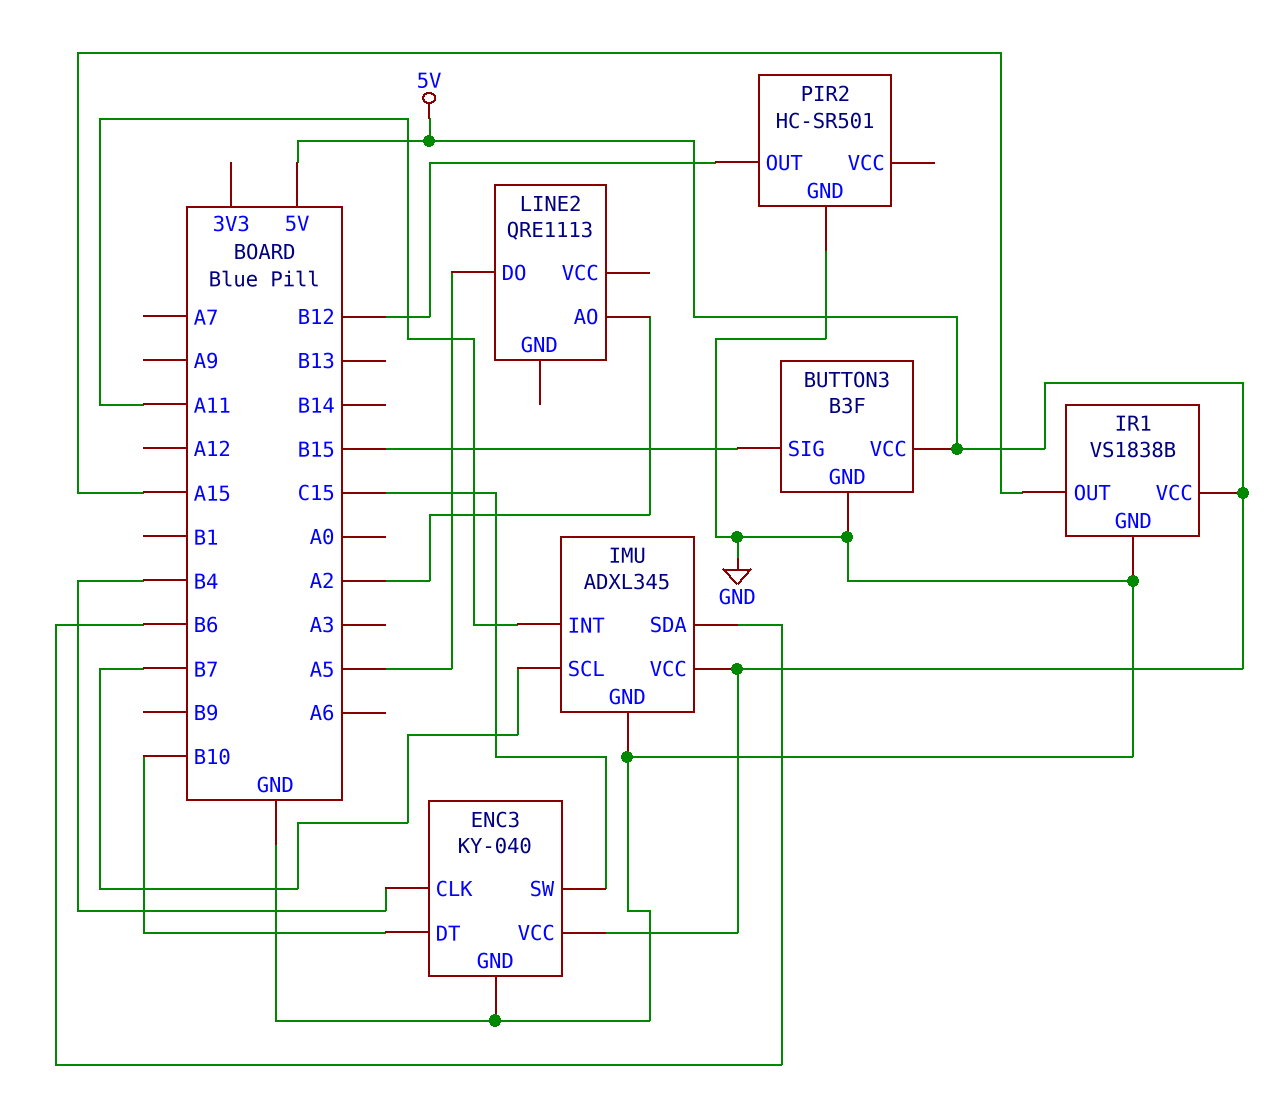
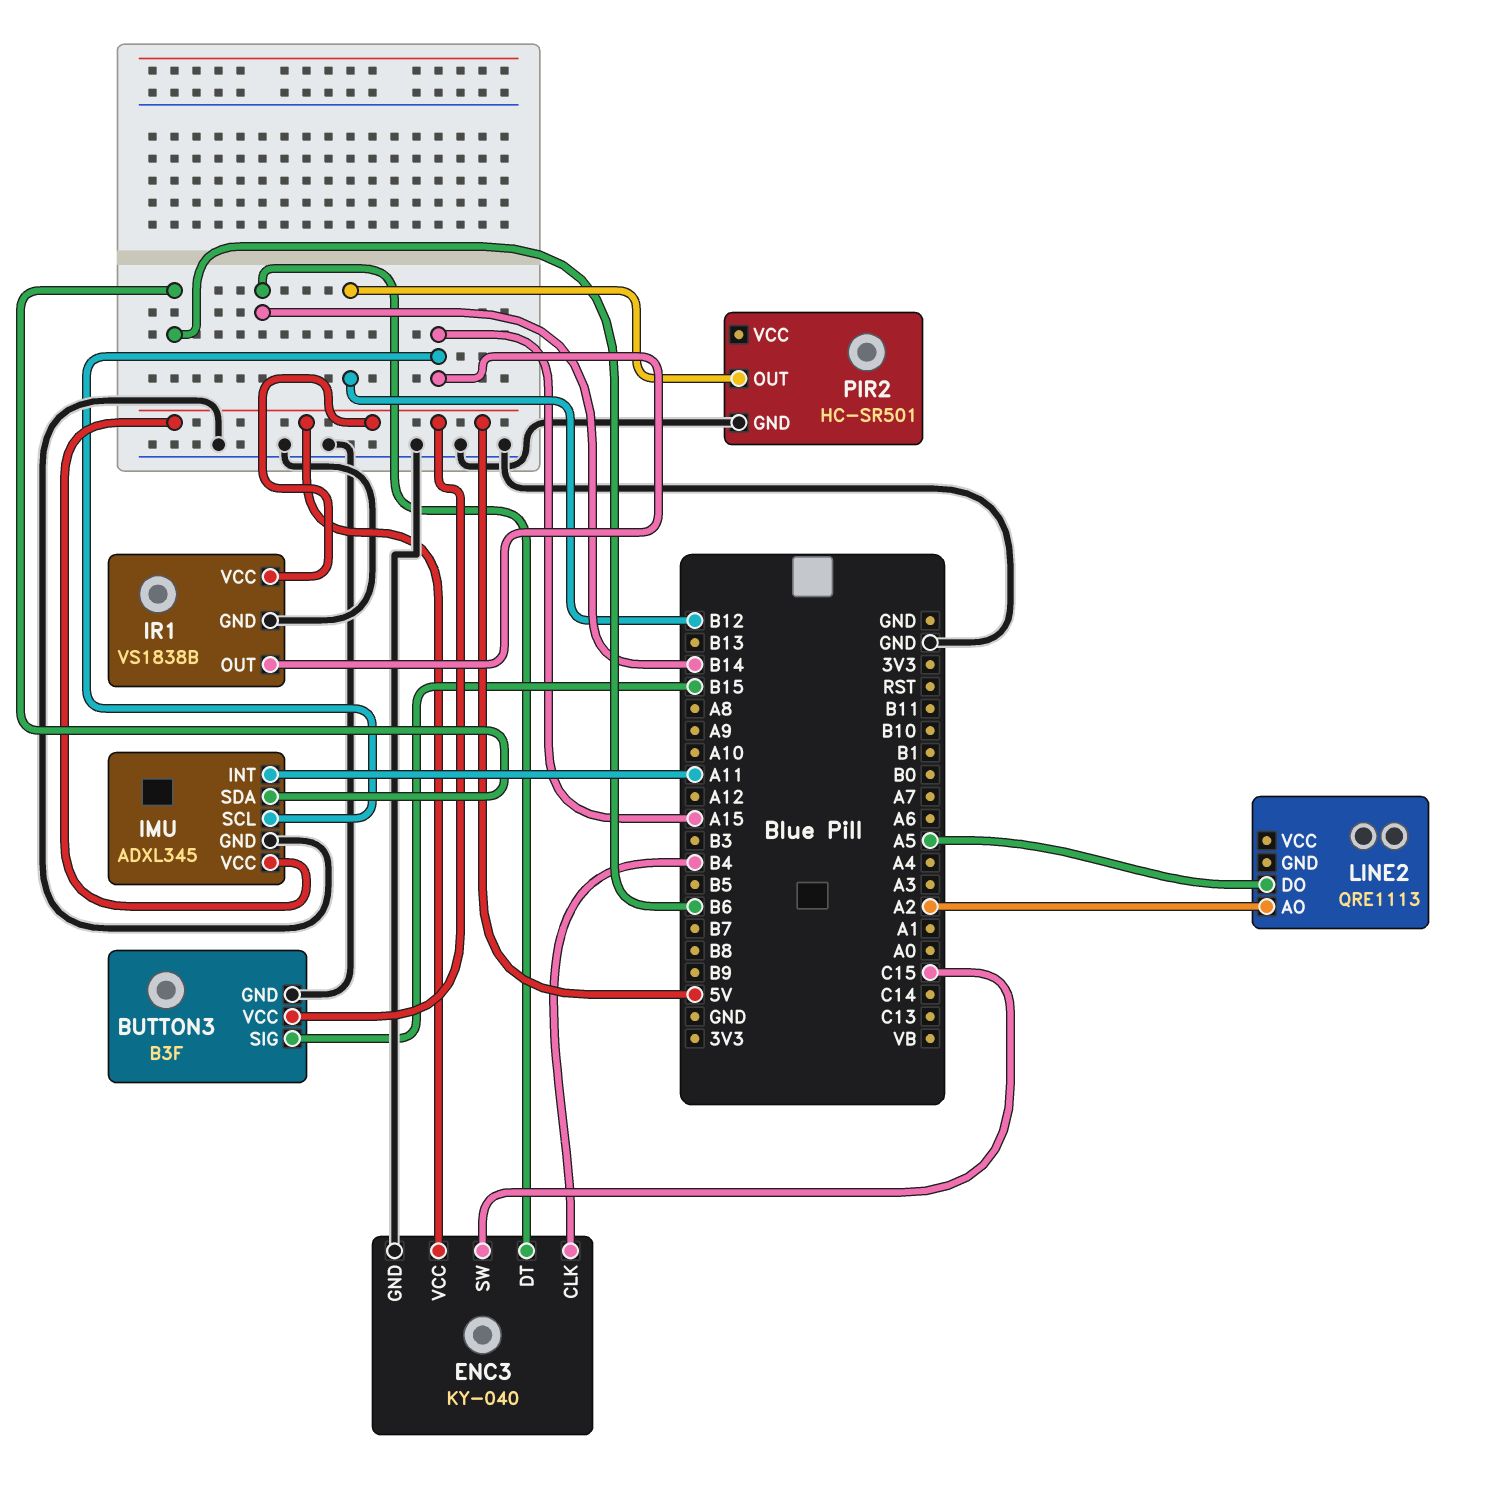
ENC3 pin DT: B10 -> B14
IMU pin SCL: B7 -> A15

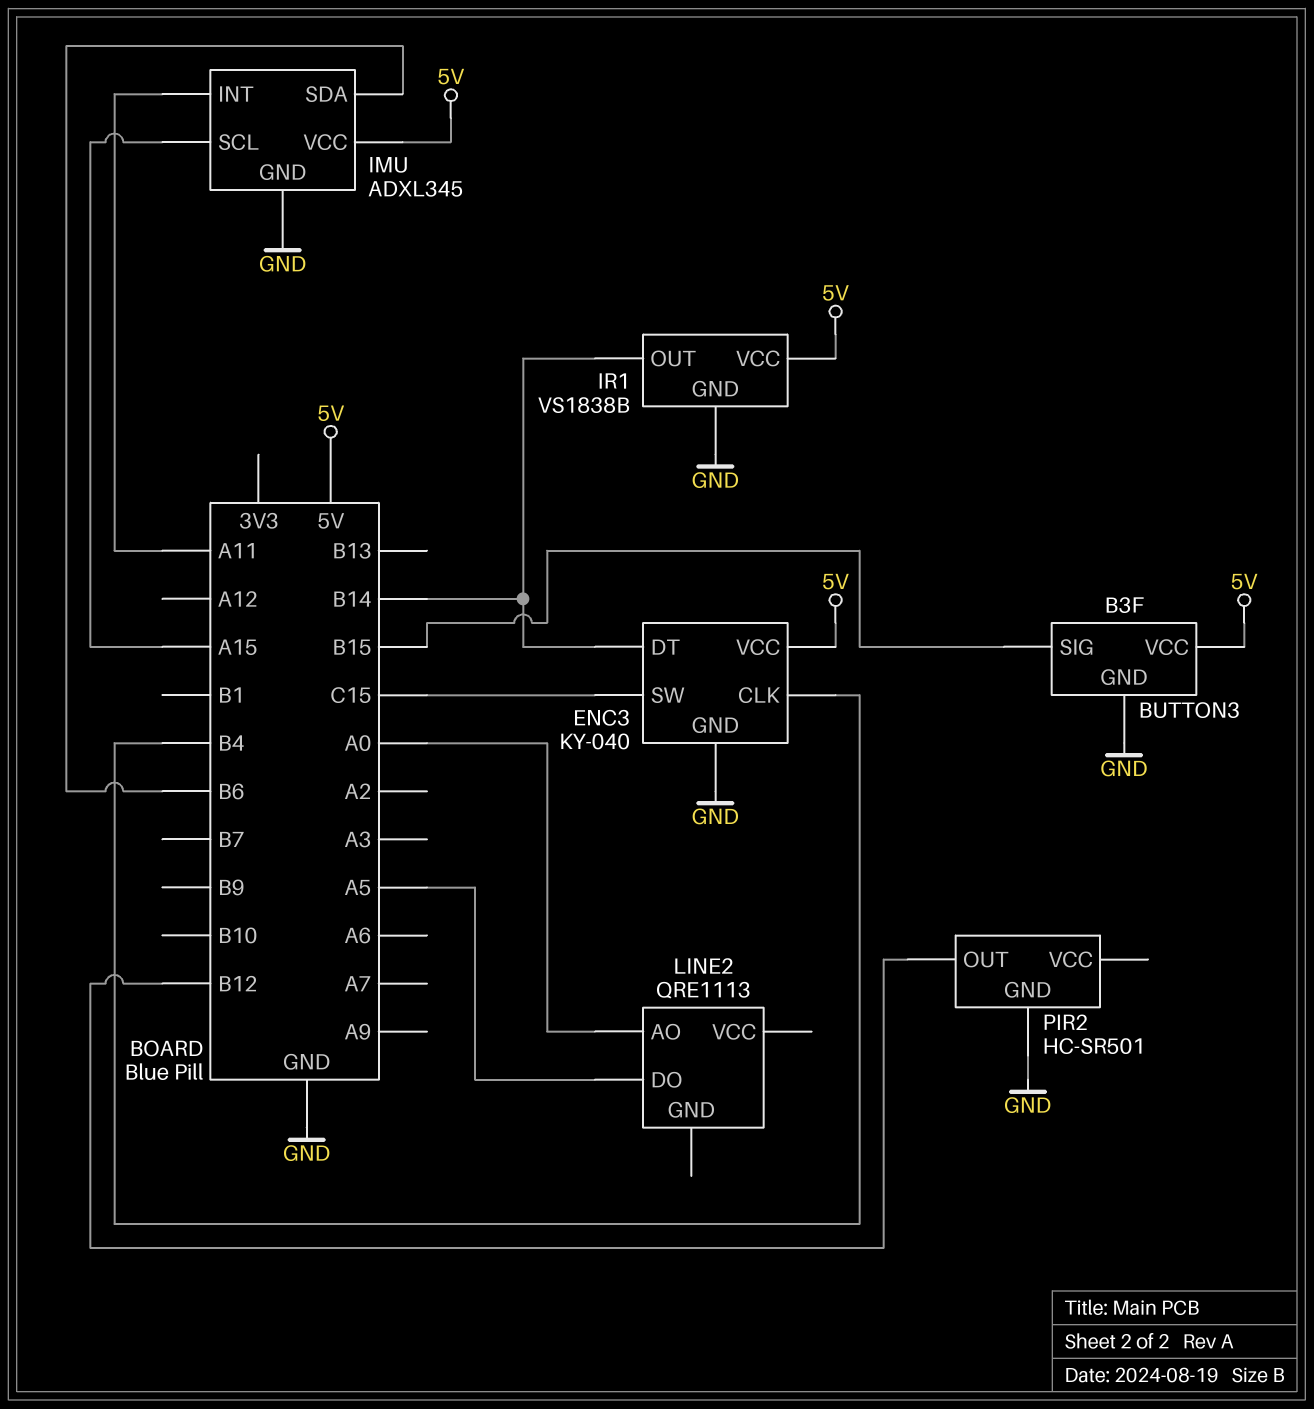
IR1 pin OUT: A15 -> B14
LINE2 pin AO: A2 -> A0

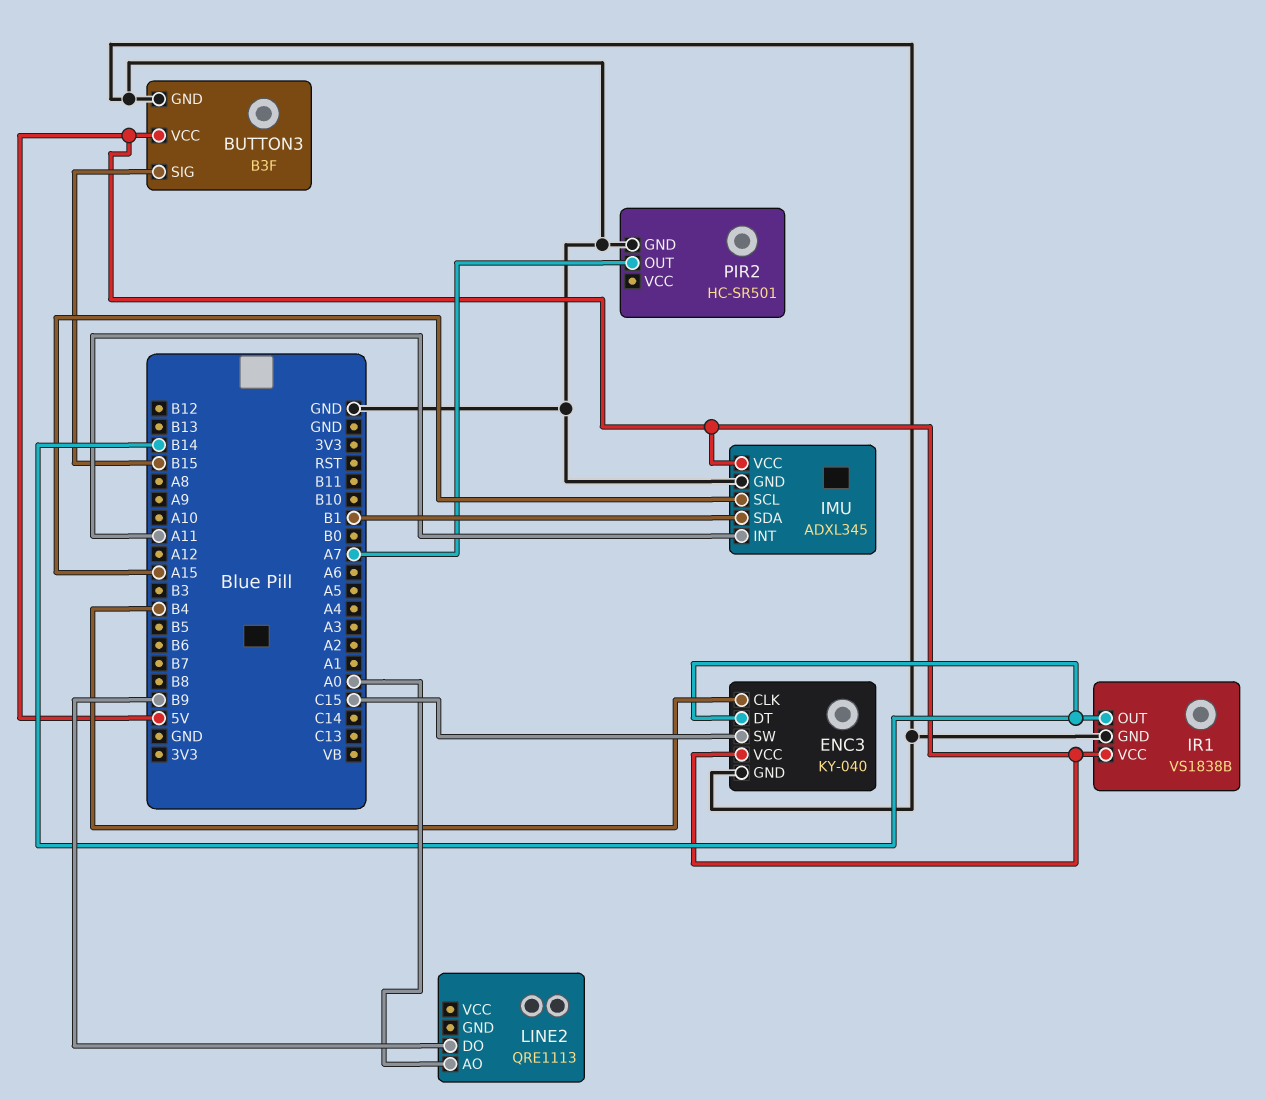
IMU pin SDA: B6 -> B1
LINE2 pin DO: A5 -> B9
PIR2 pin OUT: B12 -> A7

